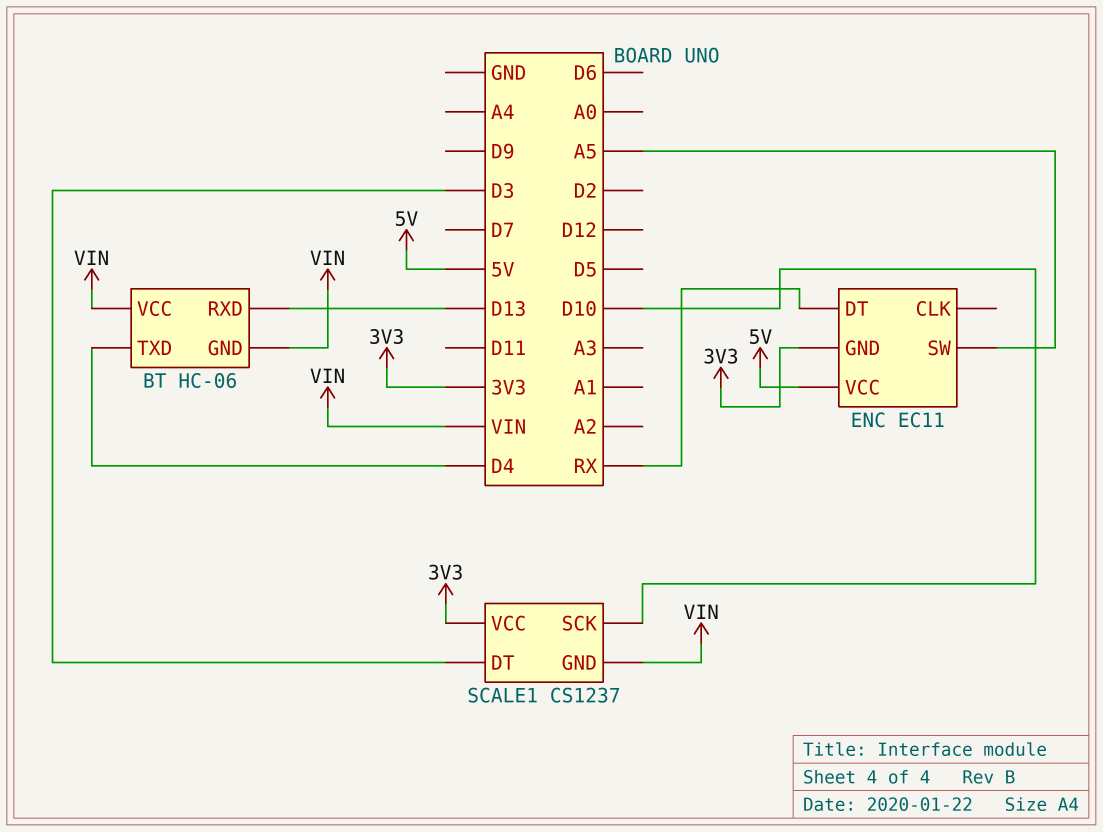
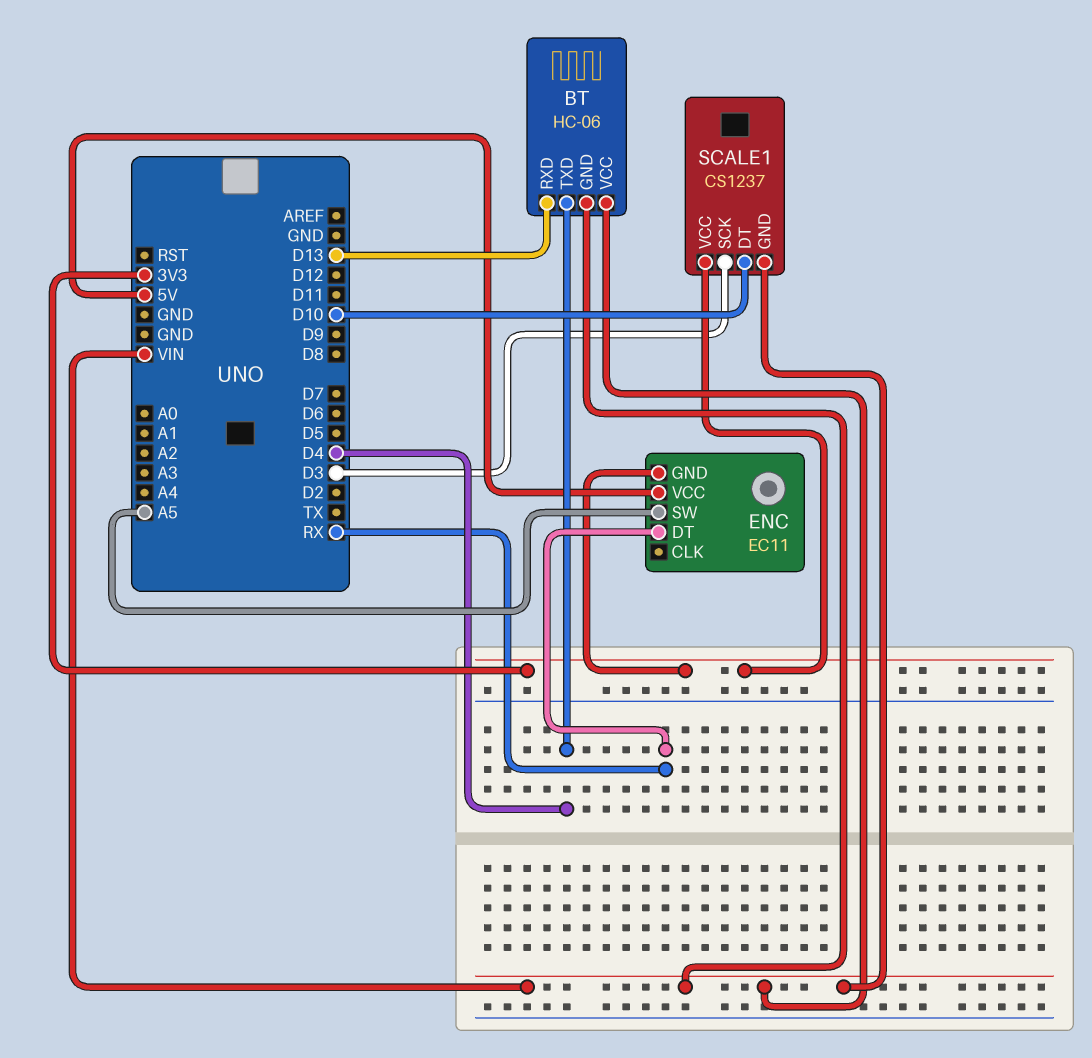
SCALE1 pin DT: D3 -> D10
SCALE1 pin SCK: D10 -> D3

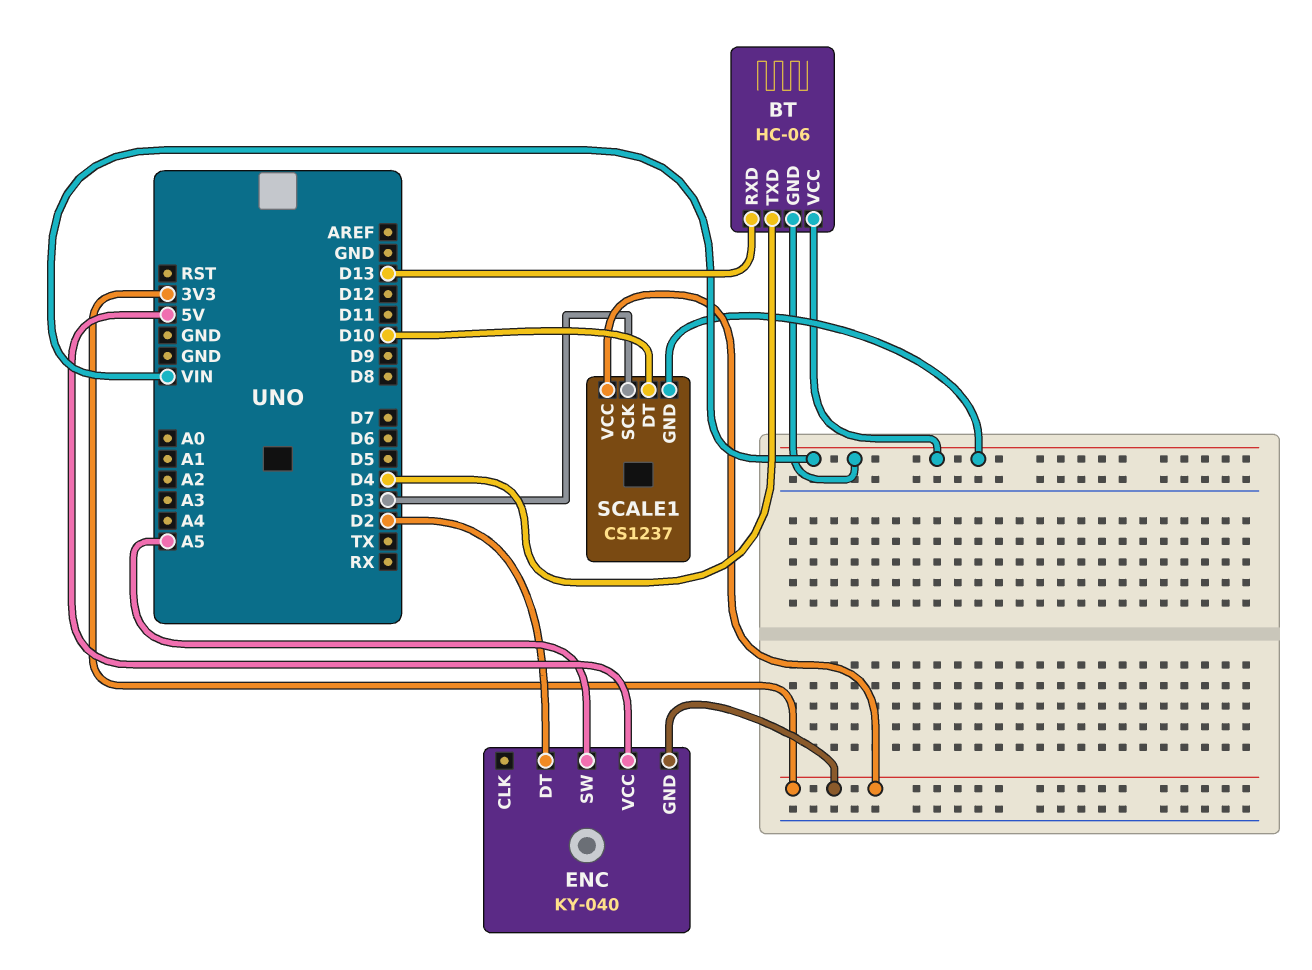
ENC: EC11 -> KY-040
ENC pin DT: RX -> D2

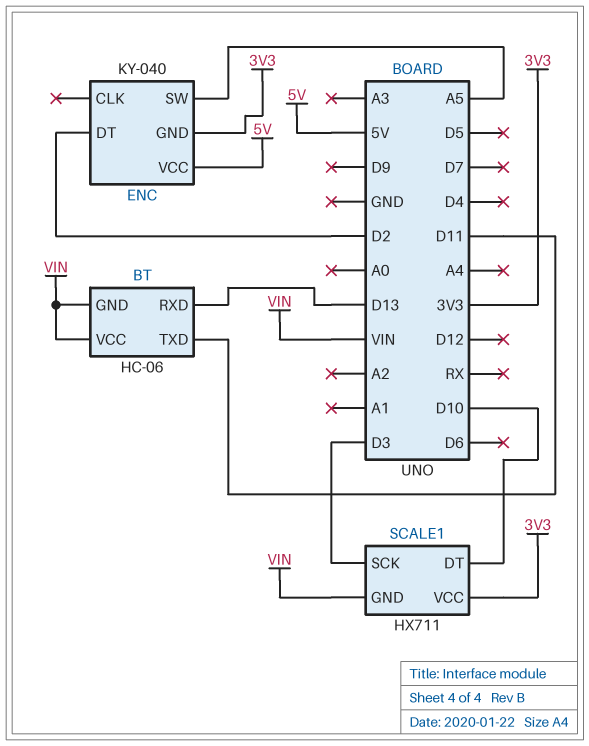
BT pin TXD: D4 -> D11
SCALE1: CS1237 -> HX711

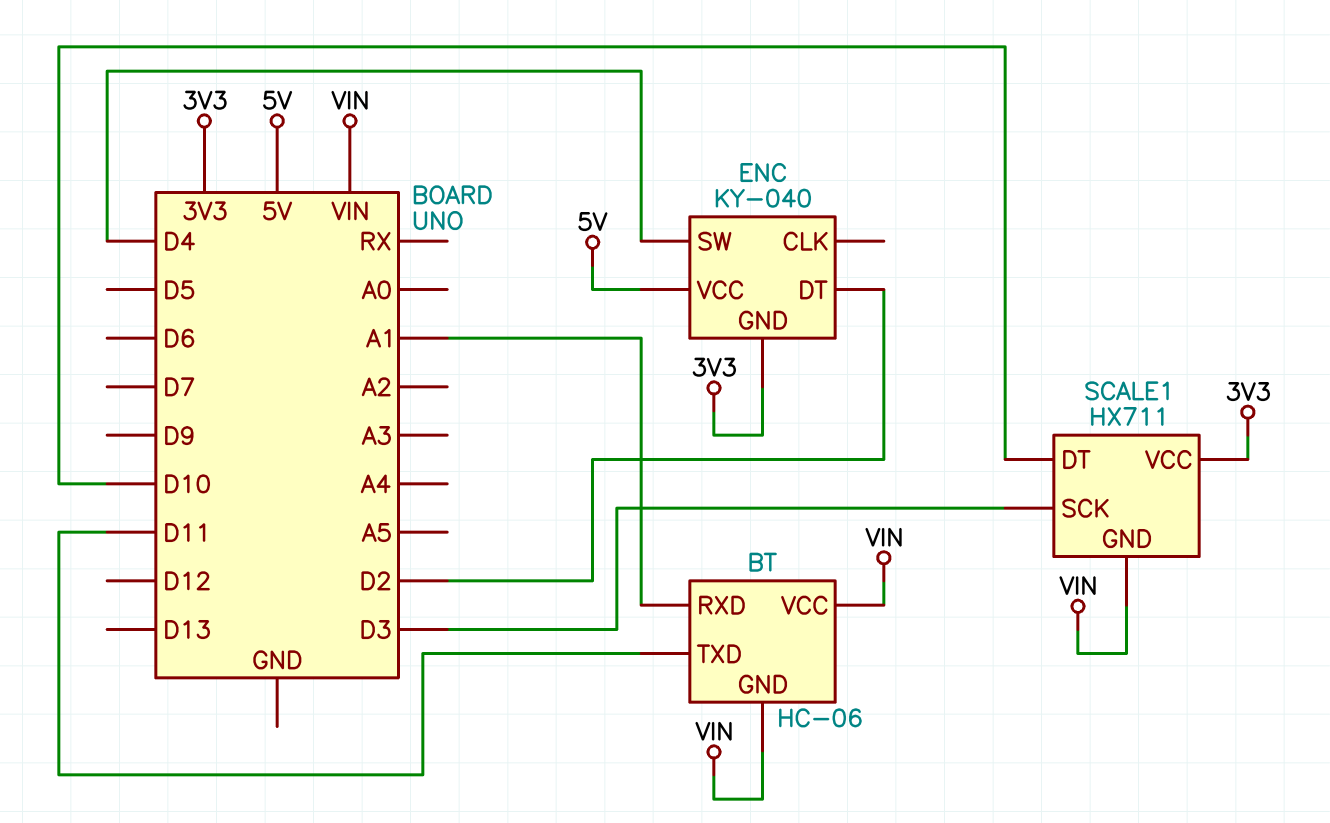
BT pin RXD: D13 -> A1
ENC pin SW: A5 -> D4

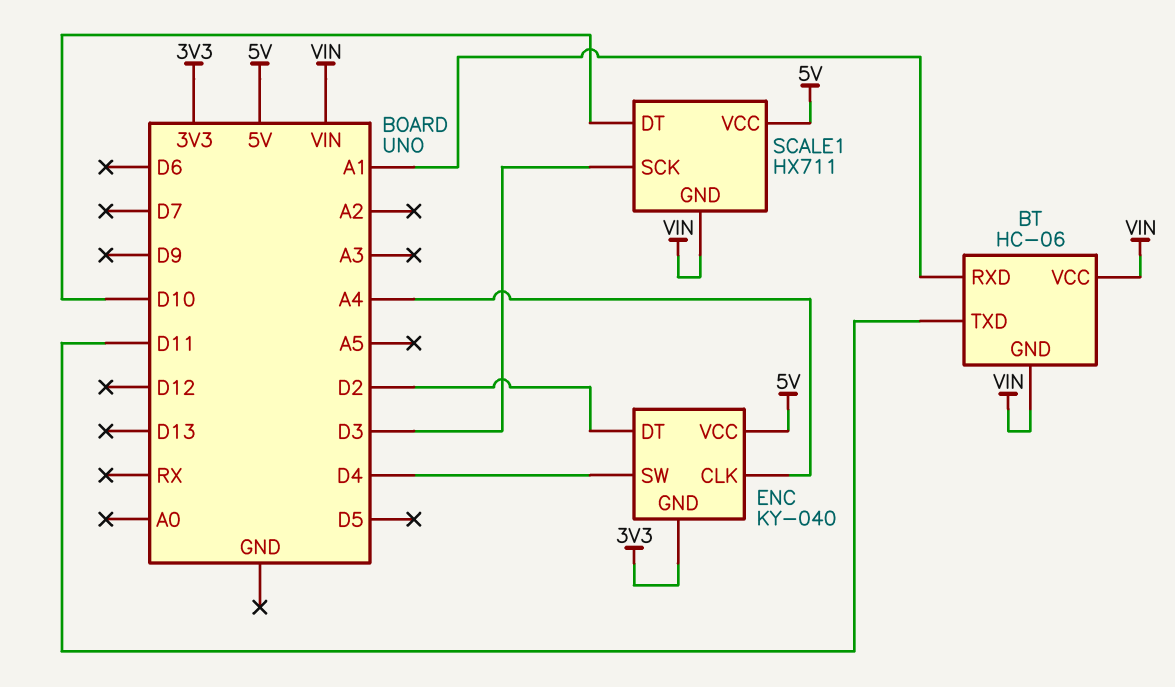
ENC pin CLK: none -> A4
SCALE1 pin VCC: 3V3 -> 5V

